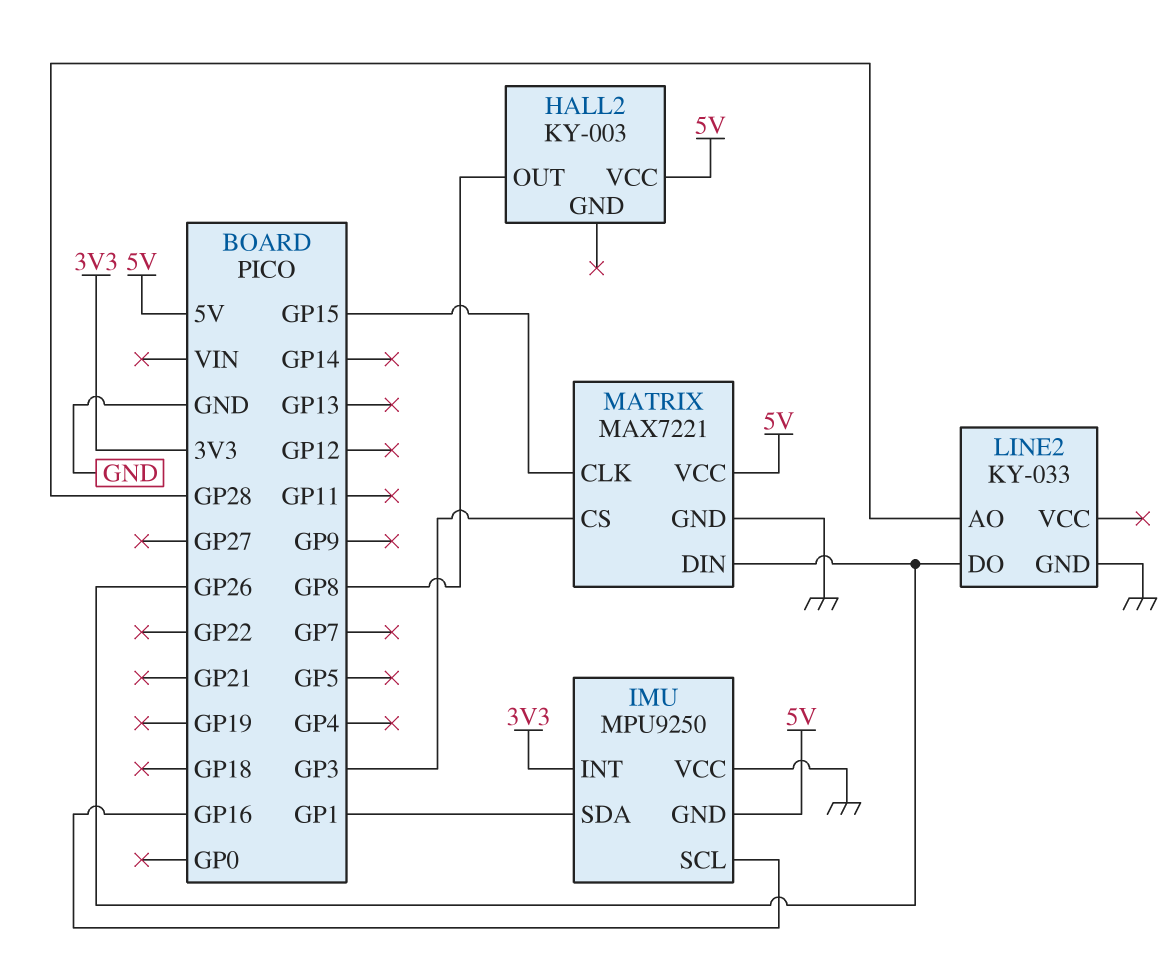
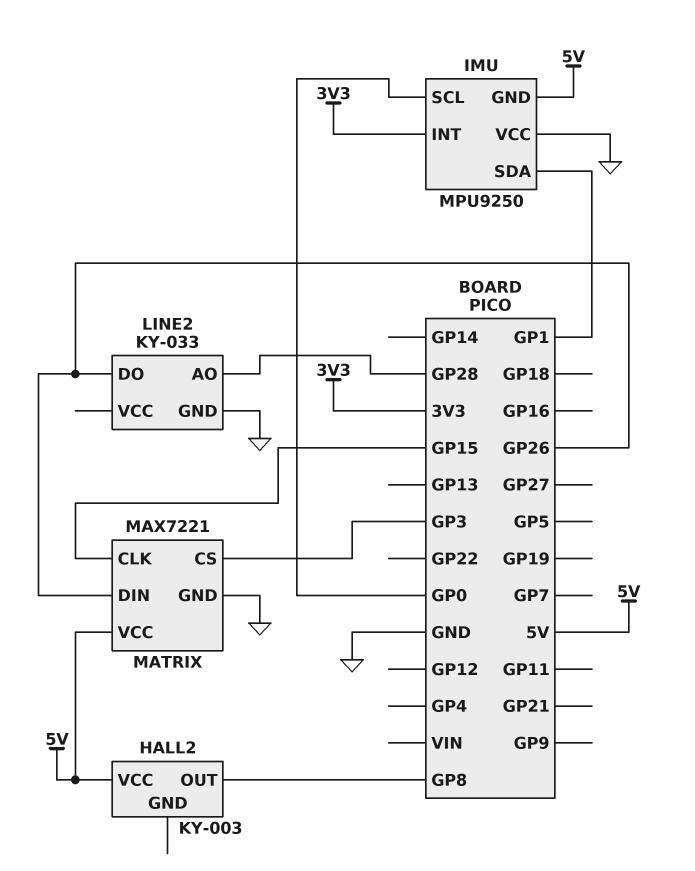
IMU pin SCL: GP16 -> GP0

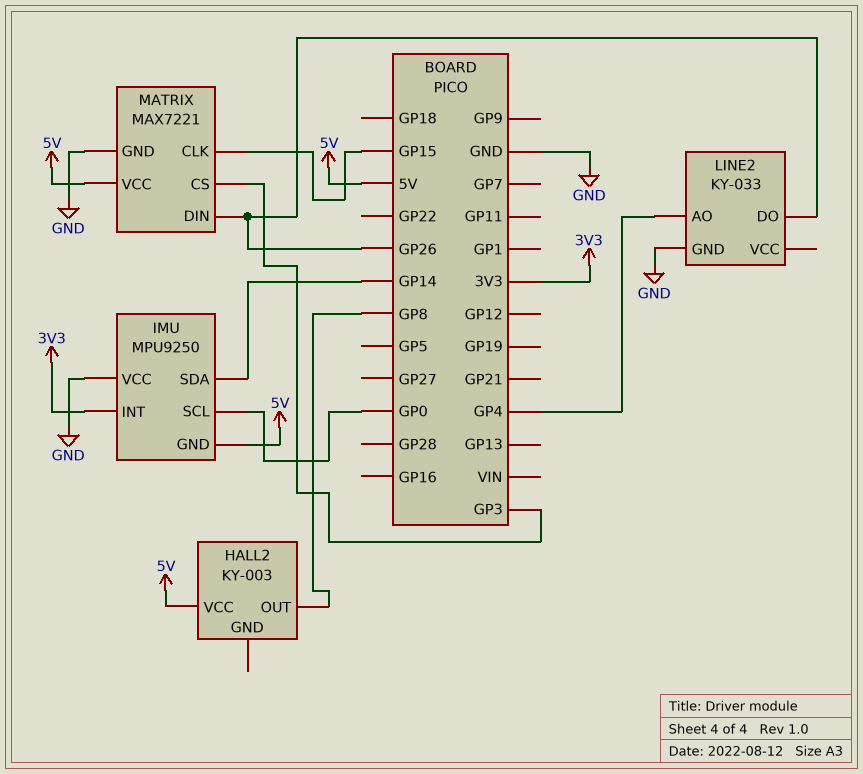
IMU pin SDA: GP1 -> GP14
LINE2 pin AO: GP28 -> GP4

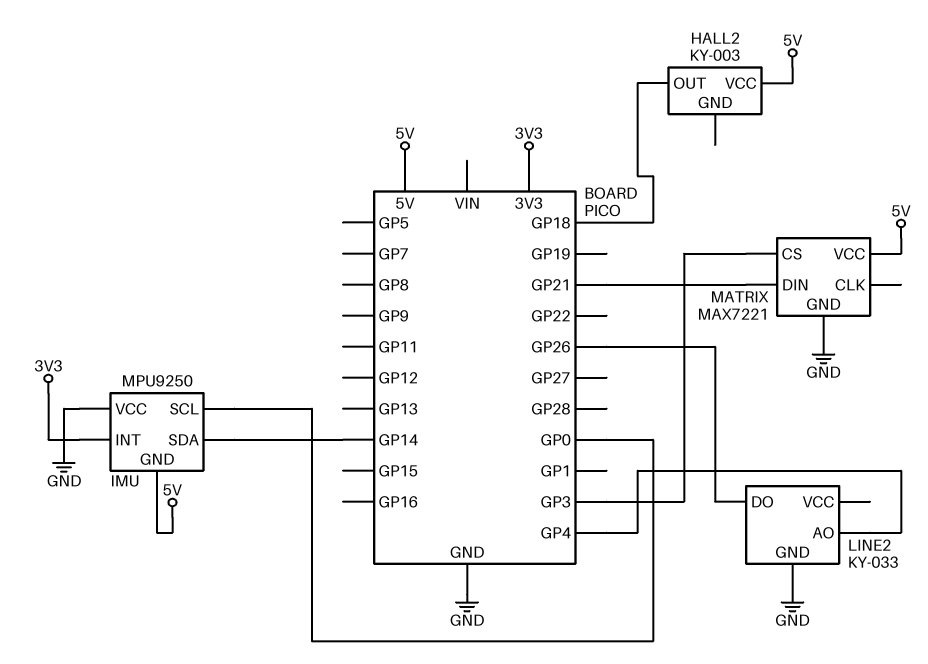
HALL2 pin OUT: GP8 -> GP18
MATRIX pin CLK: GP15 -> none
MATRIX pin DIN: GP26 -> GP21

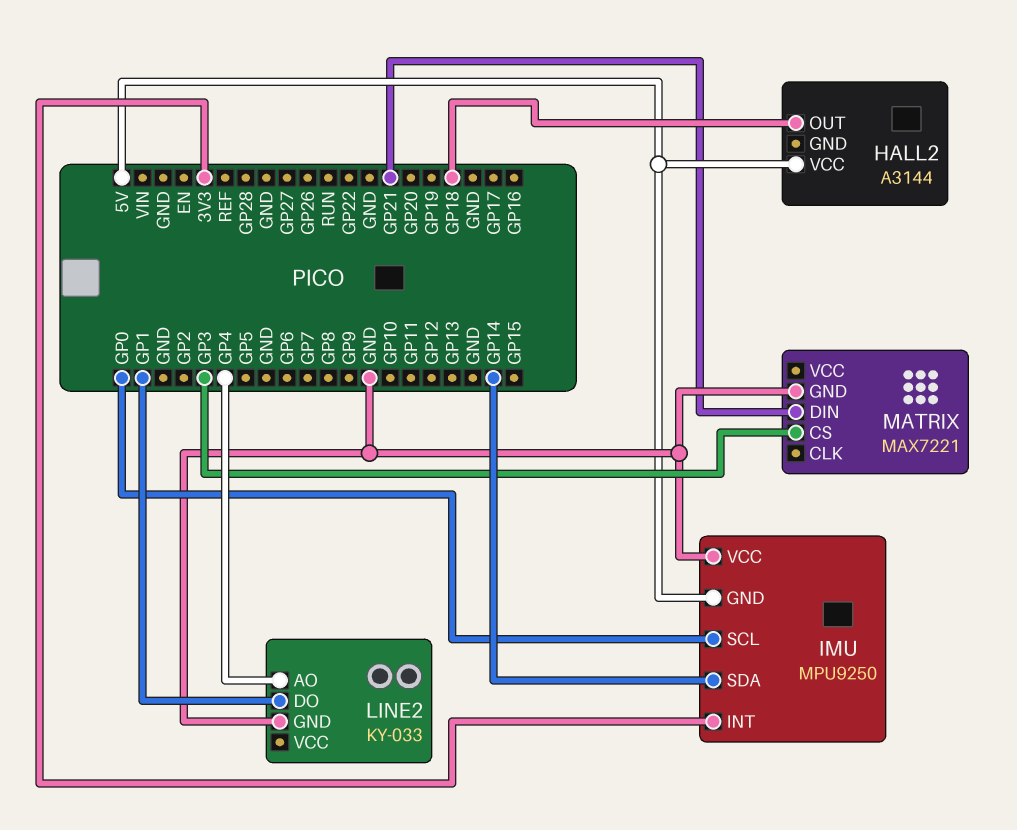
HALL2: KY-003 -> A3144
LINE2 pin DO: GP26 -> GP1
MATRIX pin VCC: 5V -> none

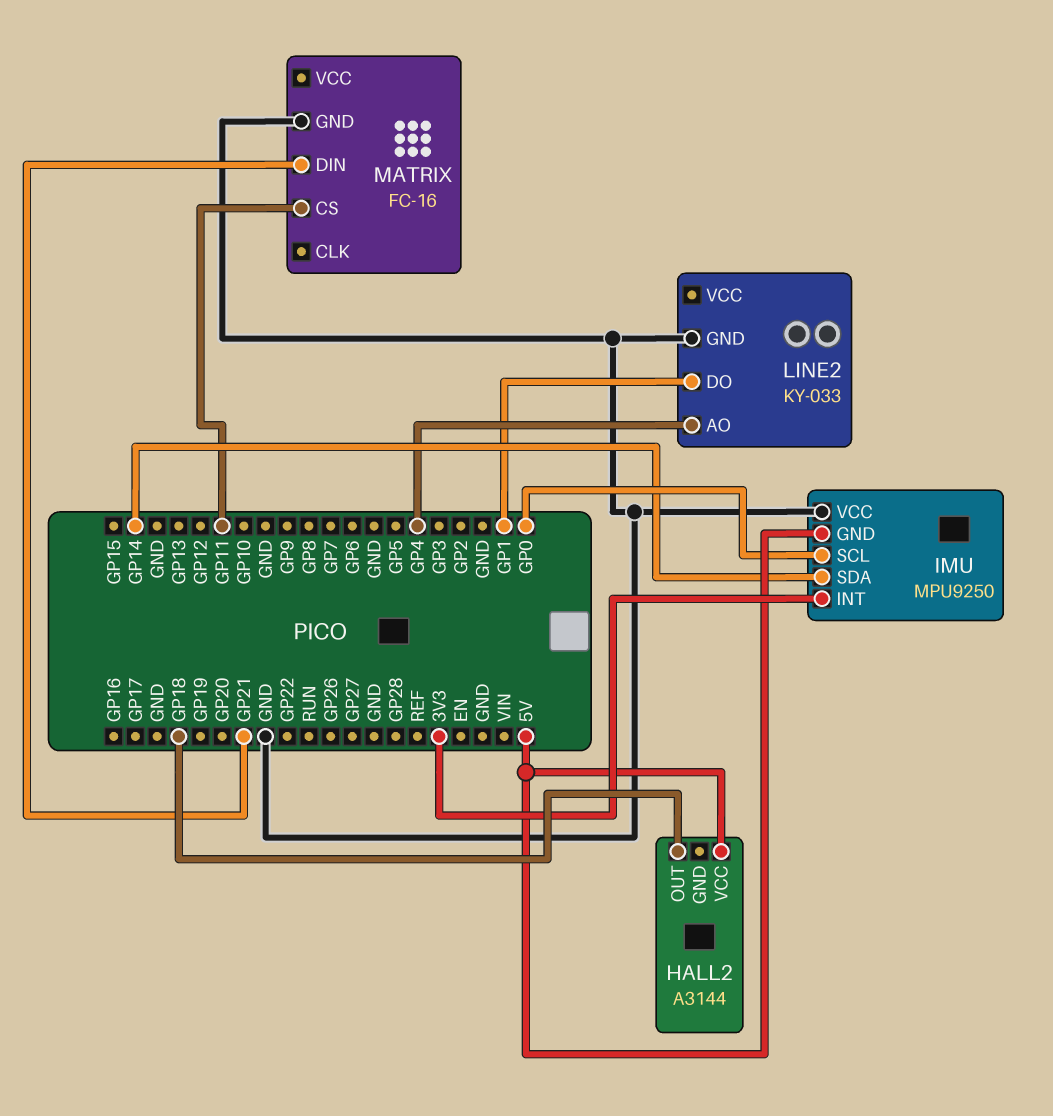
MATRIX: MAX7221 -> FC-16
MATRIX pin CS: GP3 -> GP11

